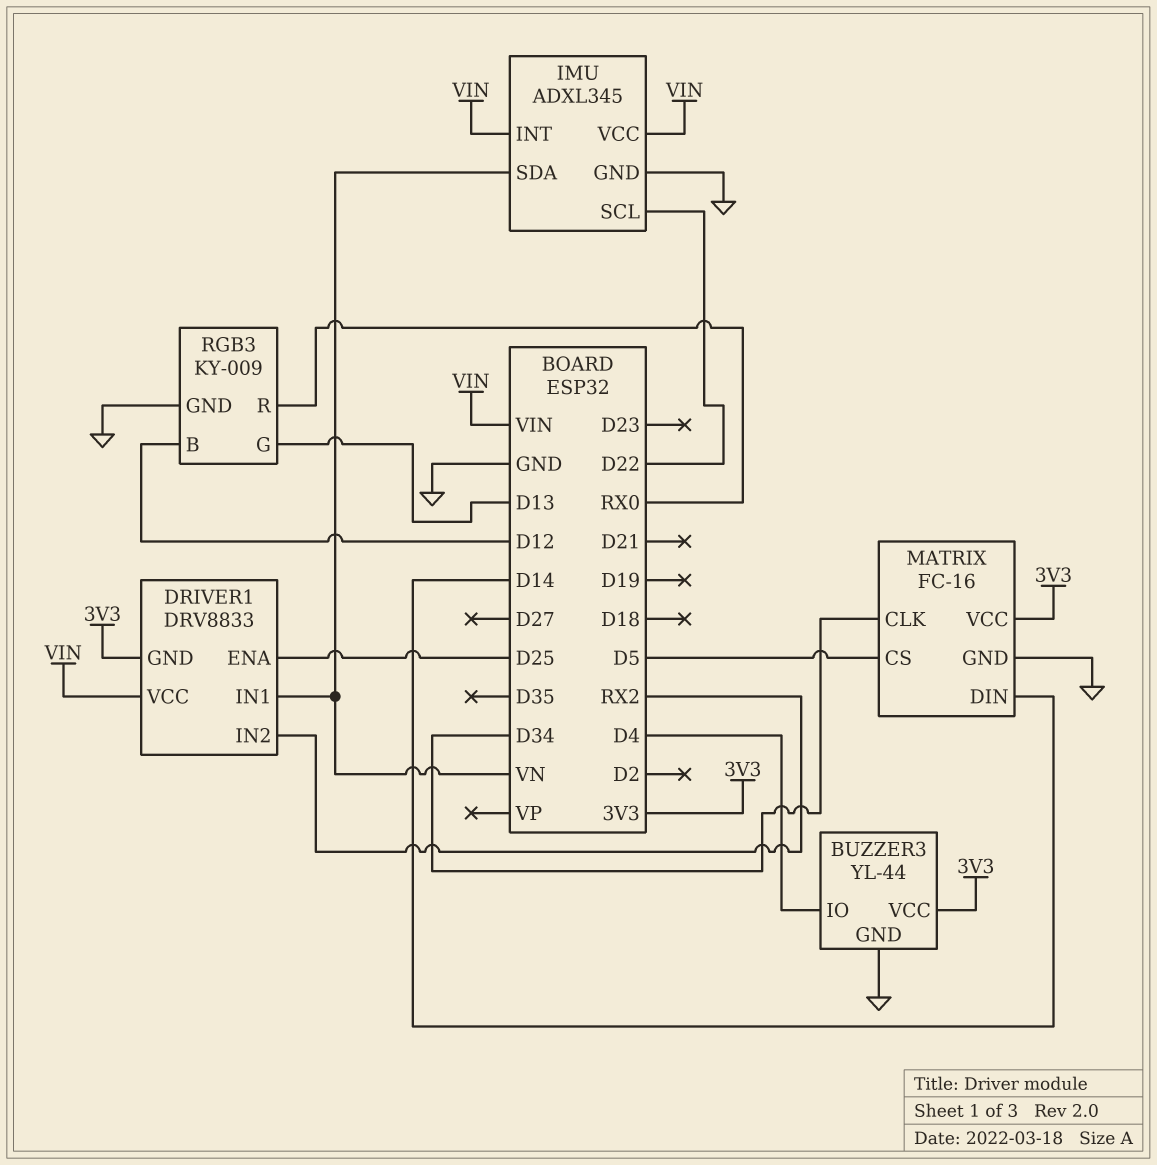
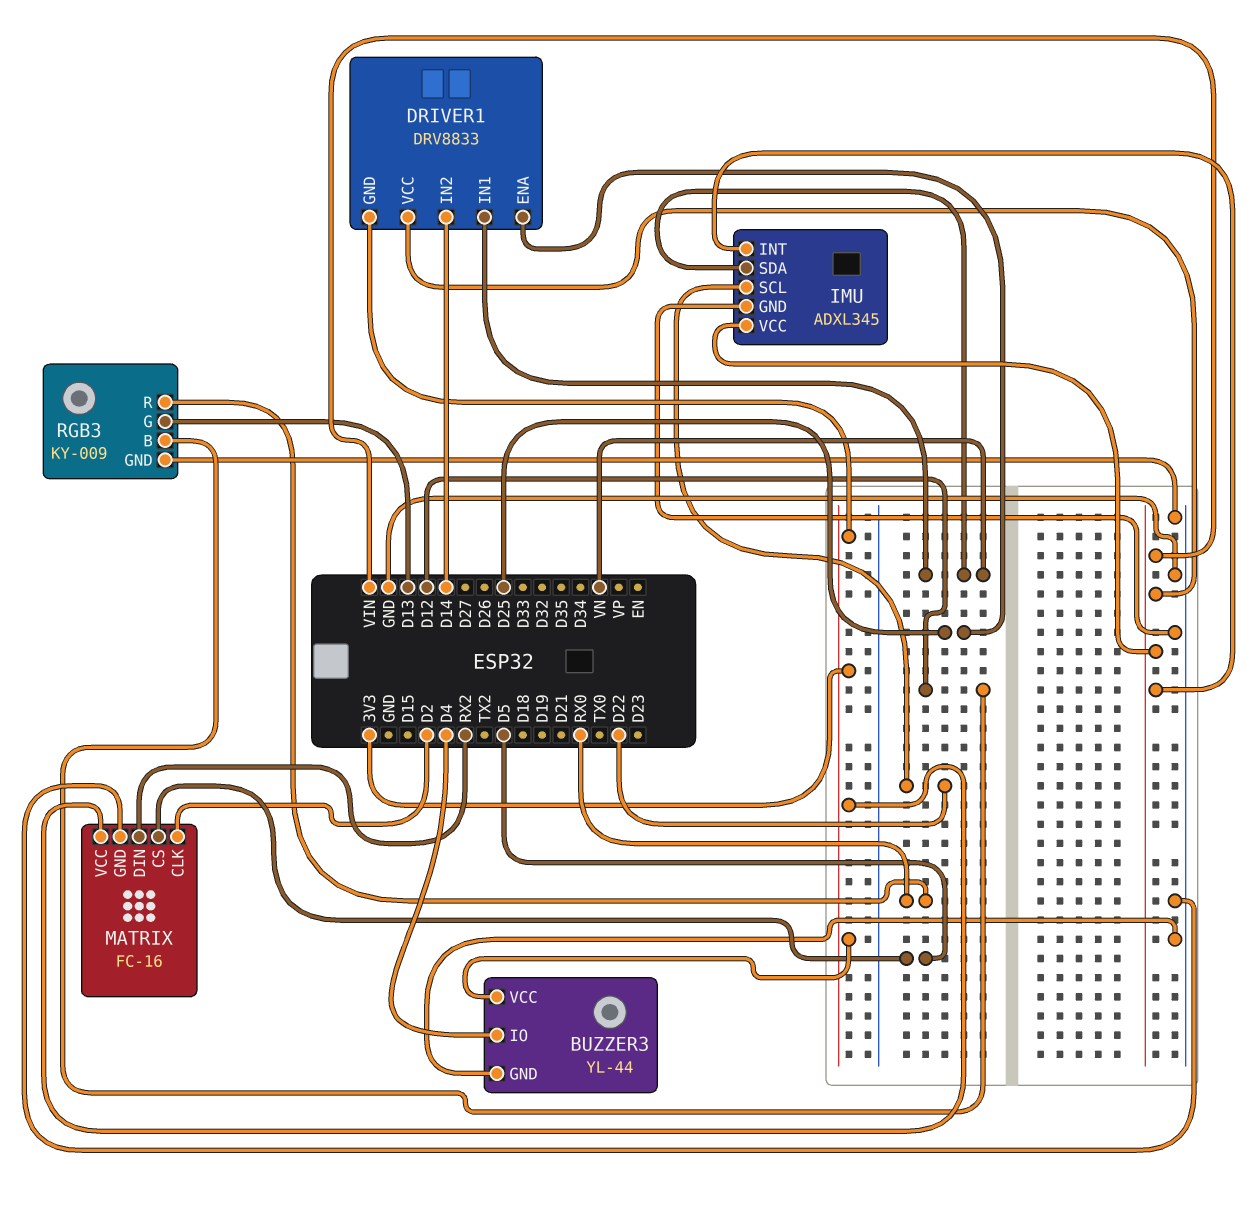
DRIVER1 pin IN2: RX2 -> D14
MATRIX pin CLK: D34 -> D2
MATRIX pin DIN: D14 -> RX2

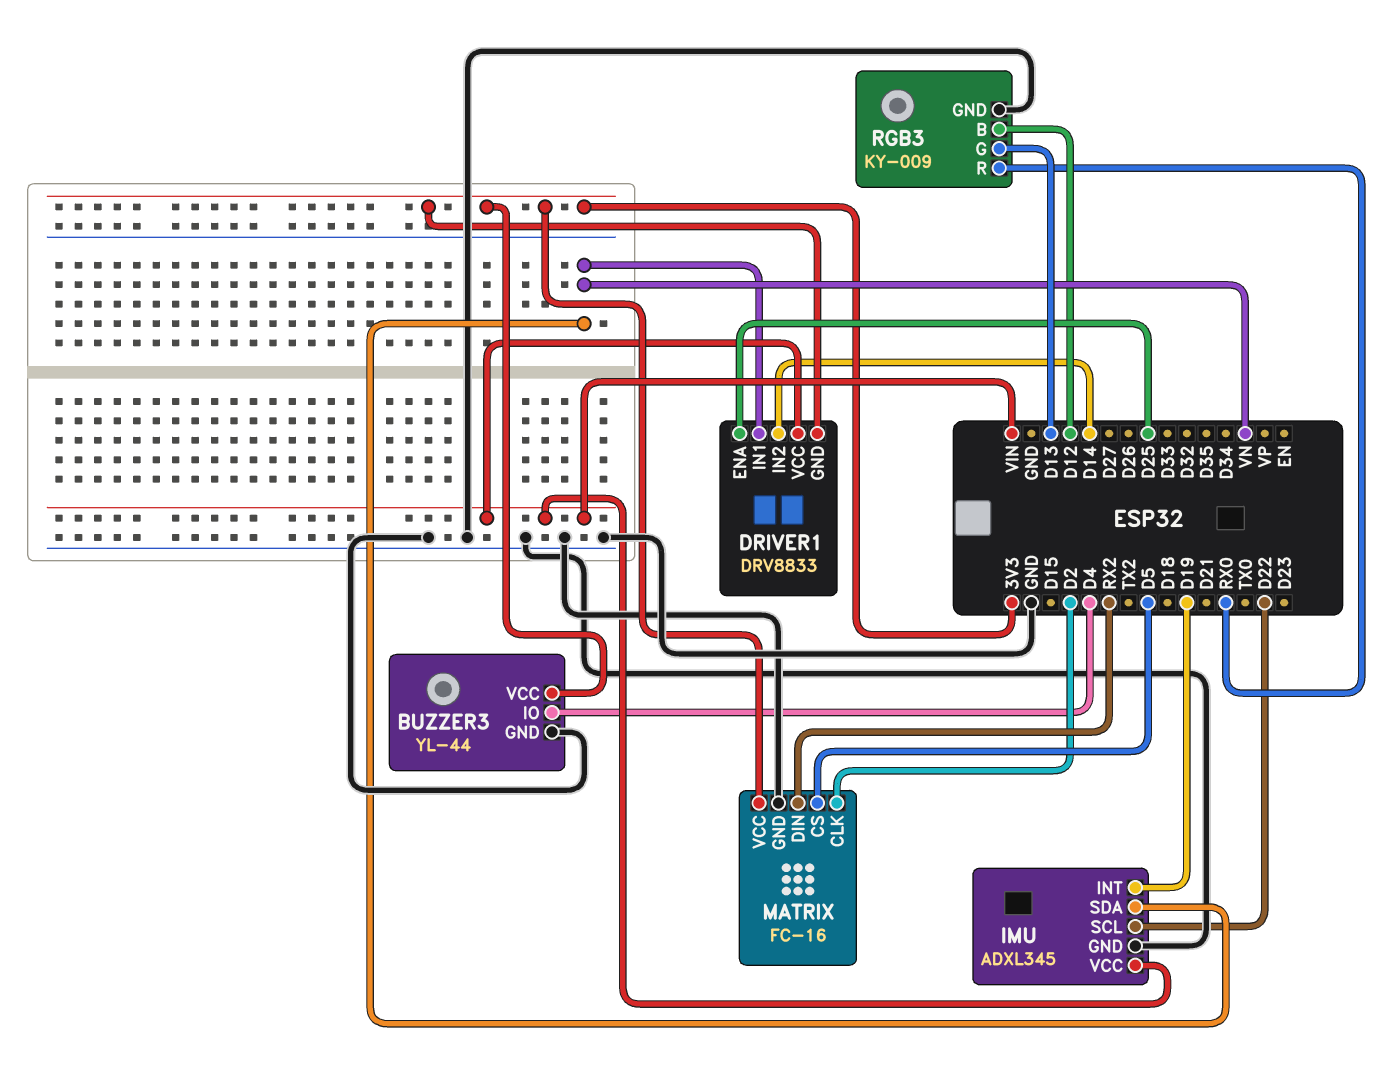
IMU pin INT: VIN -> D19

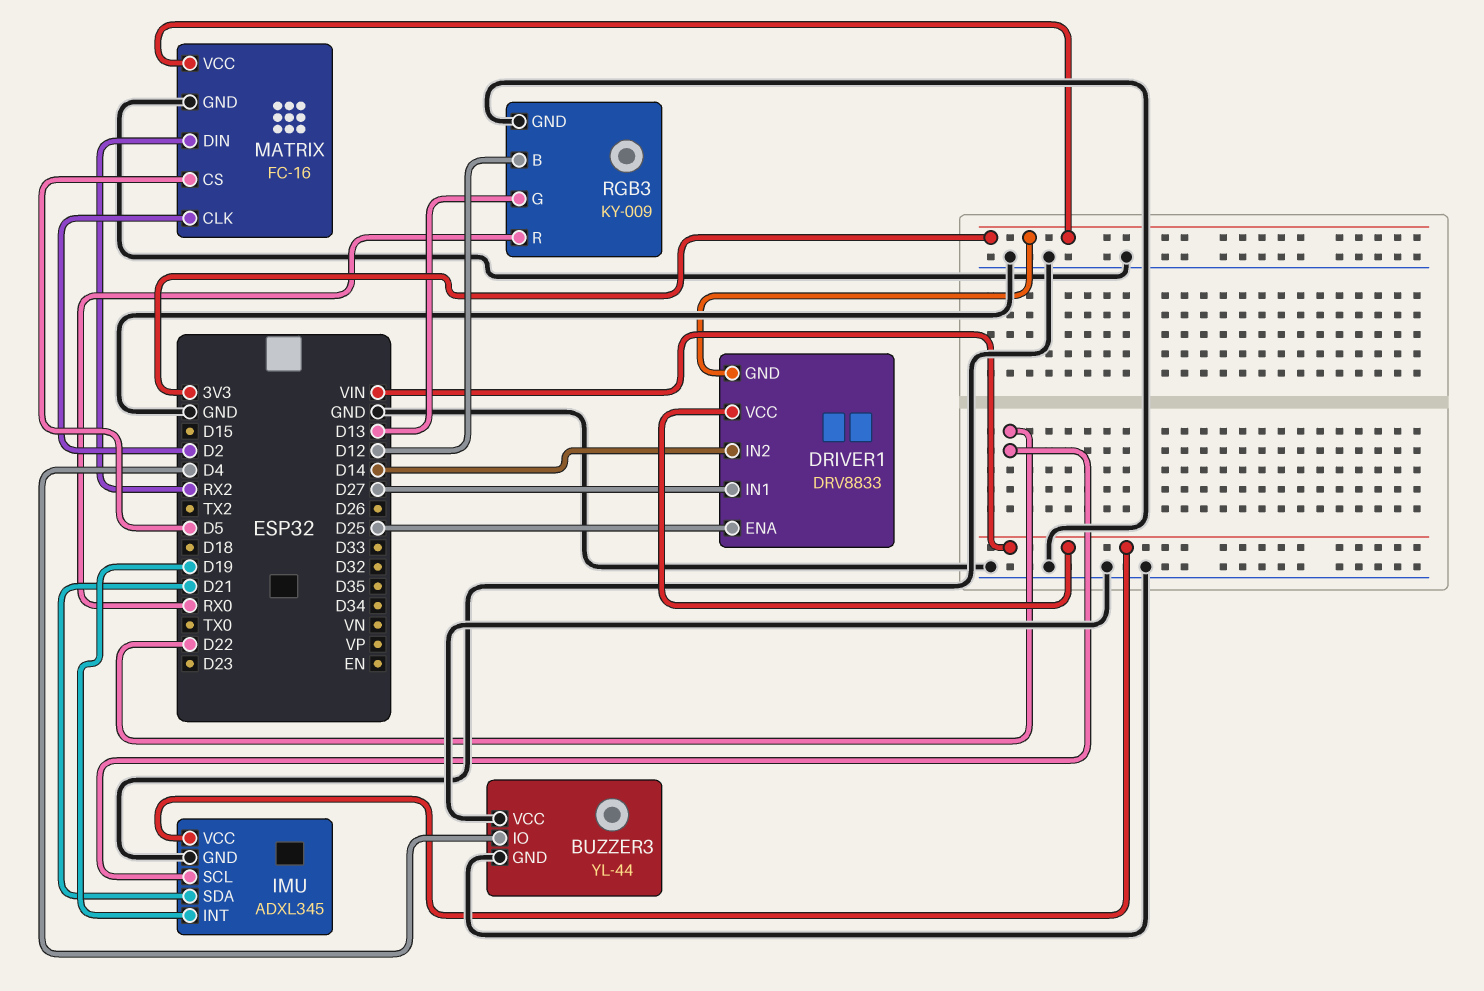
BUZZER3 pin VCC: 3V3 -> GND
DRIVER1 pin IN1: VN -> D27
IMU pin SDA: VN -> D21

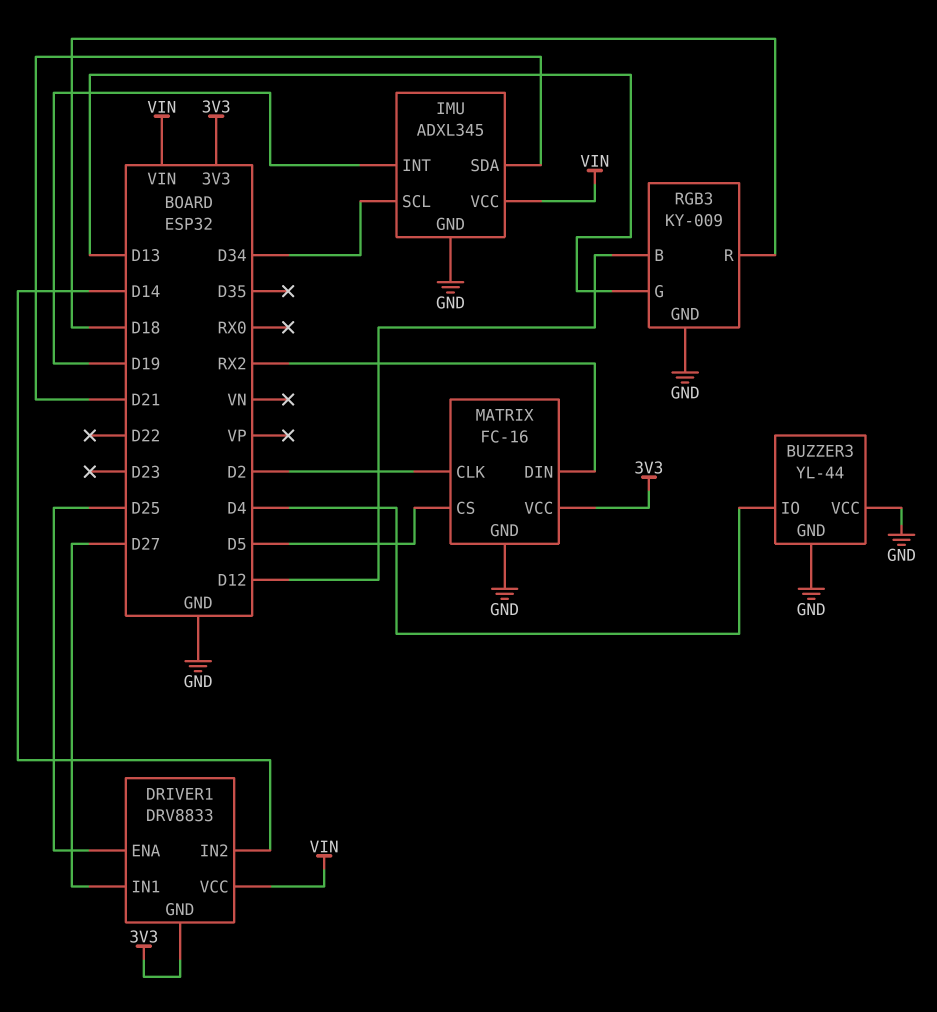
IMU pin SCL: D22 -> D34
RGB3 pin R: RX0 -> D18

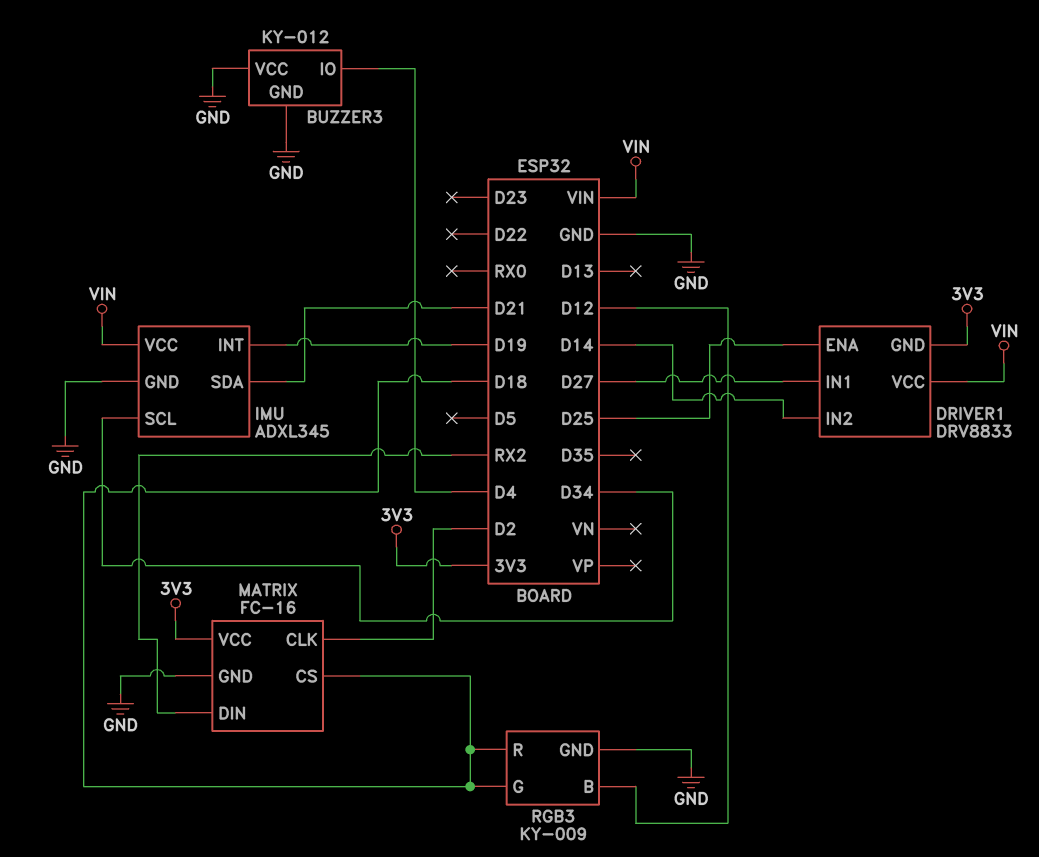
BUZZER3: YL-44 -> KY-012
MATRIX pin CS: D5 -> D18
RGB3 pin G: D13 -> D18

